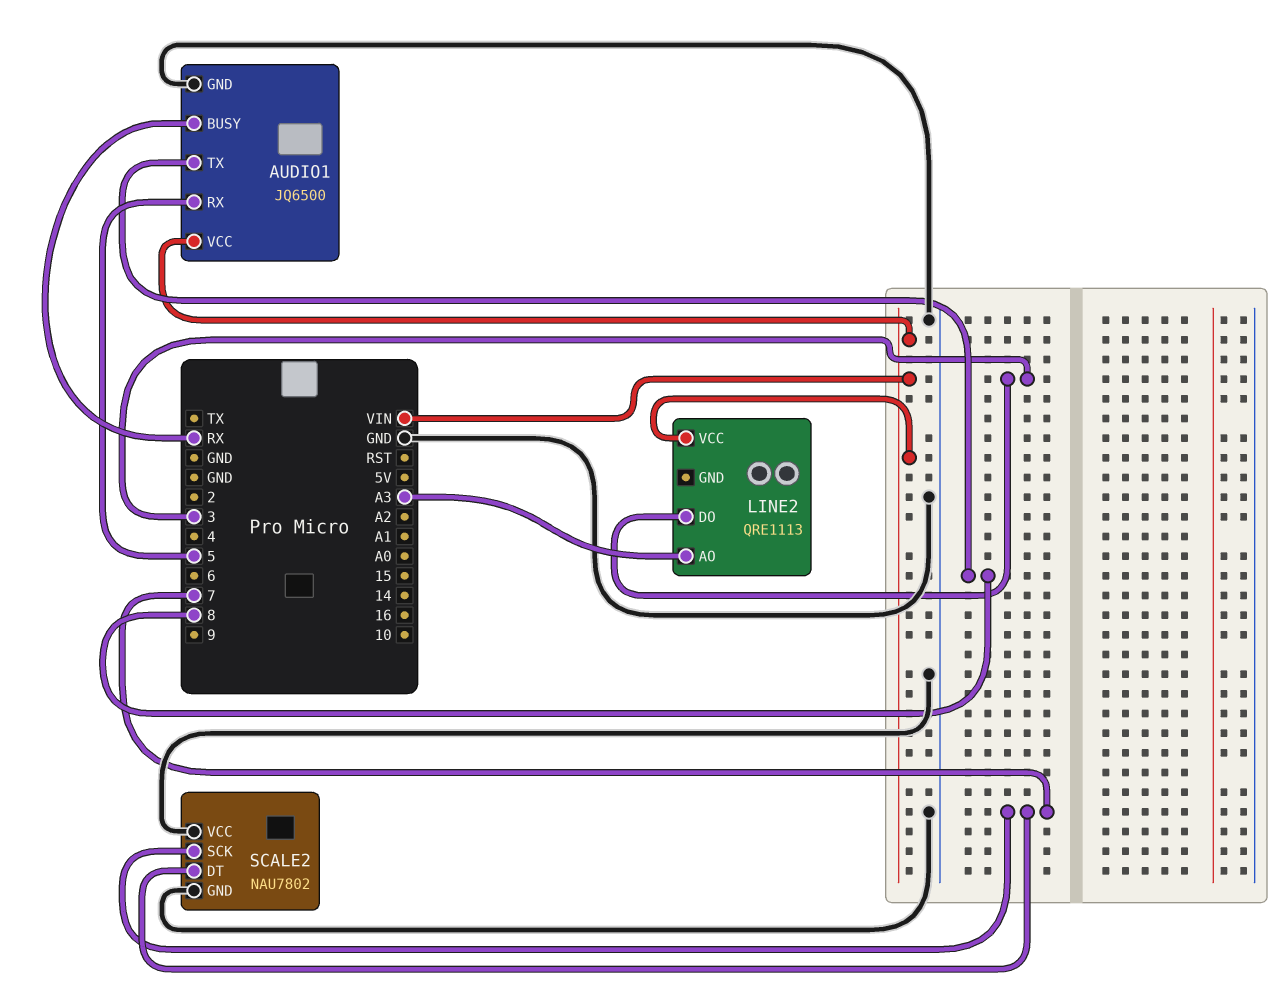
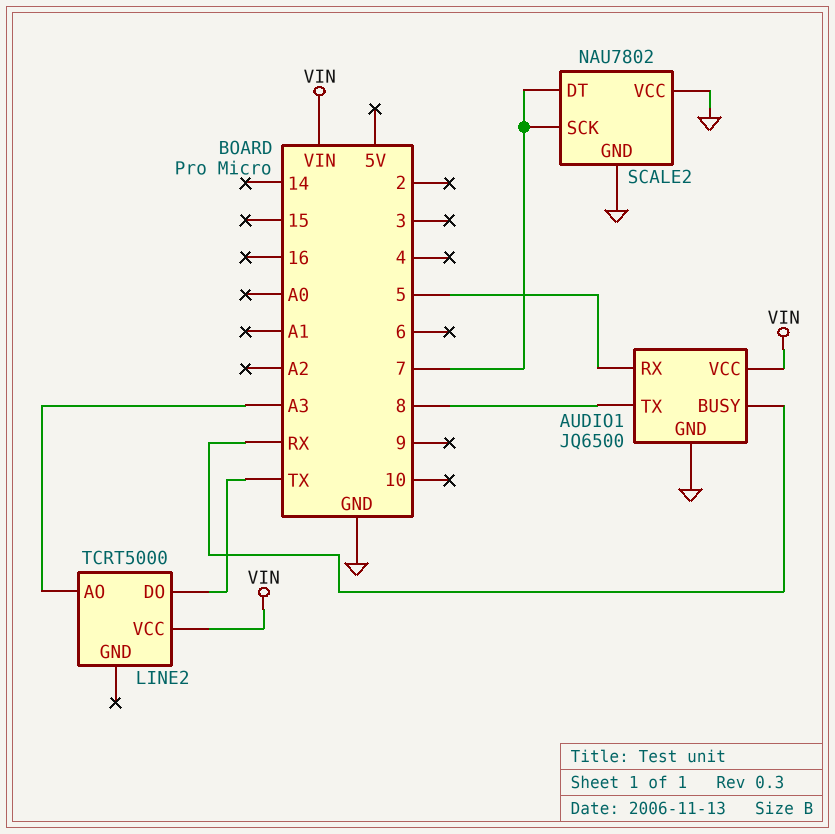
LINE2: QRE1113 -> TCRT5000
LINE2 pin DO: 3 -> TX

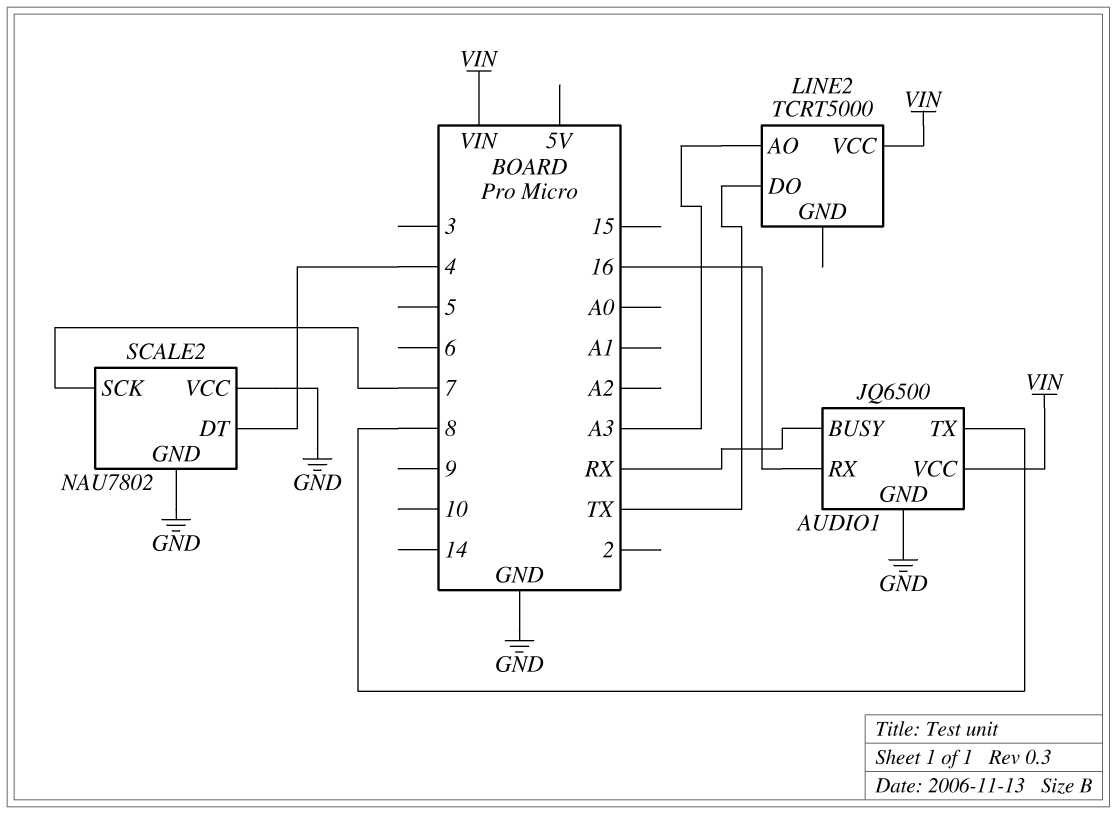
AUDIO1 pin RX: 5 -> 16
SCALE2 pin DT: 7 -> 4

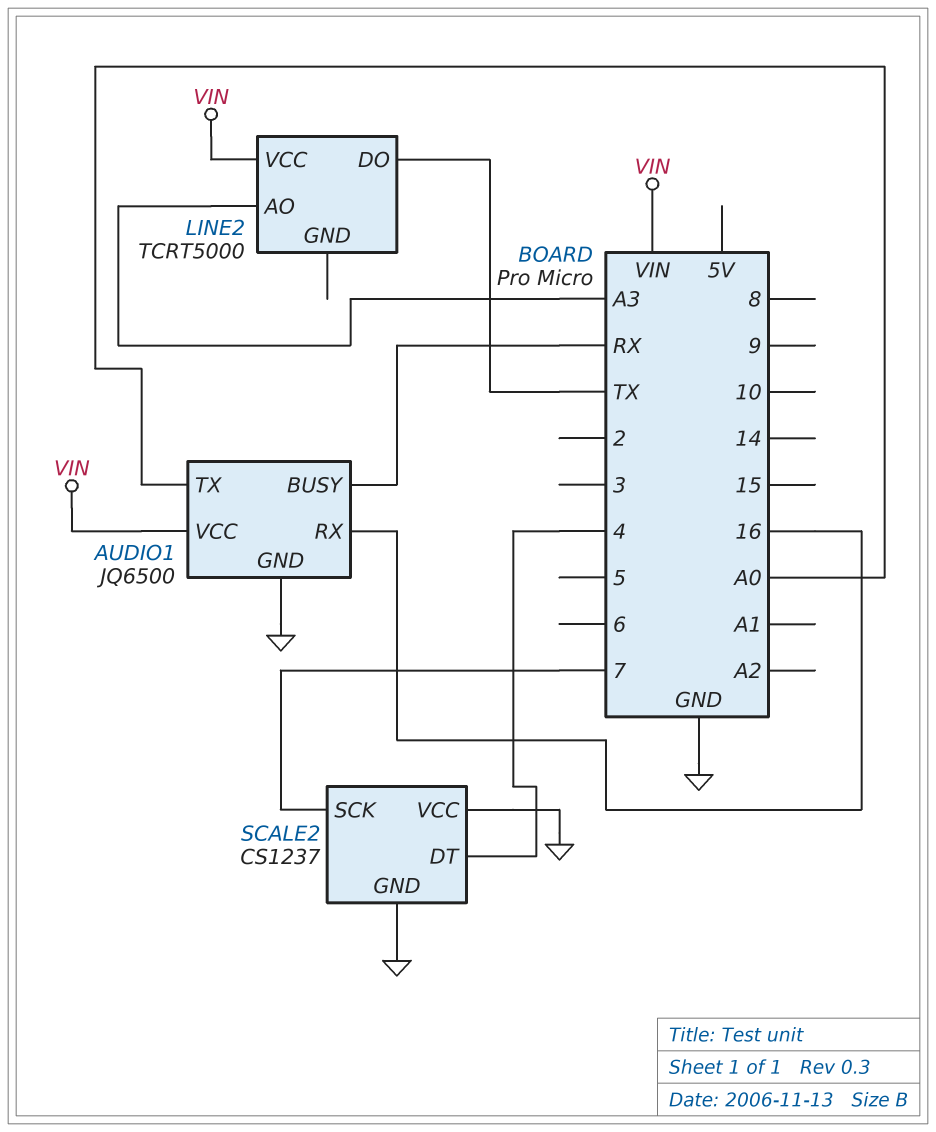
AUDIO1 pin TX: 8 -> A0
SCALE2: NAU7802 -> CS1237

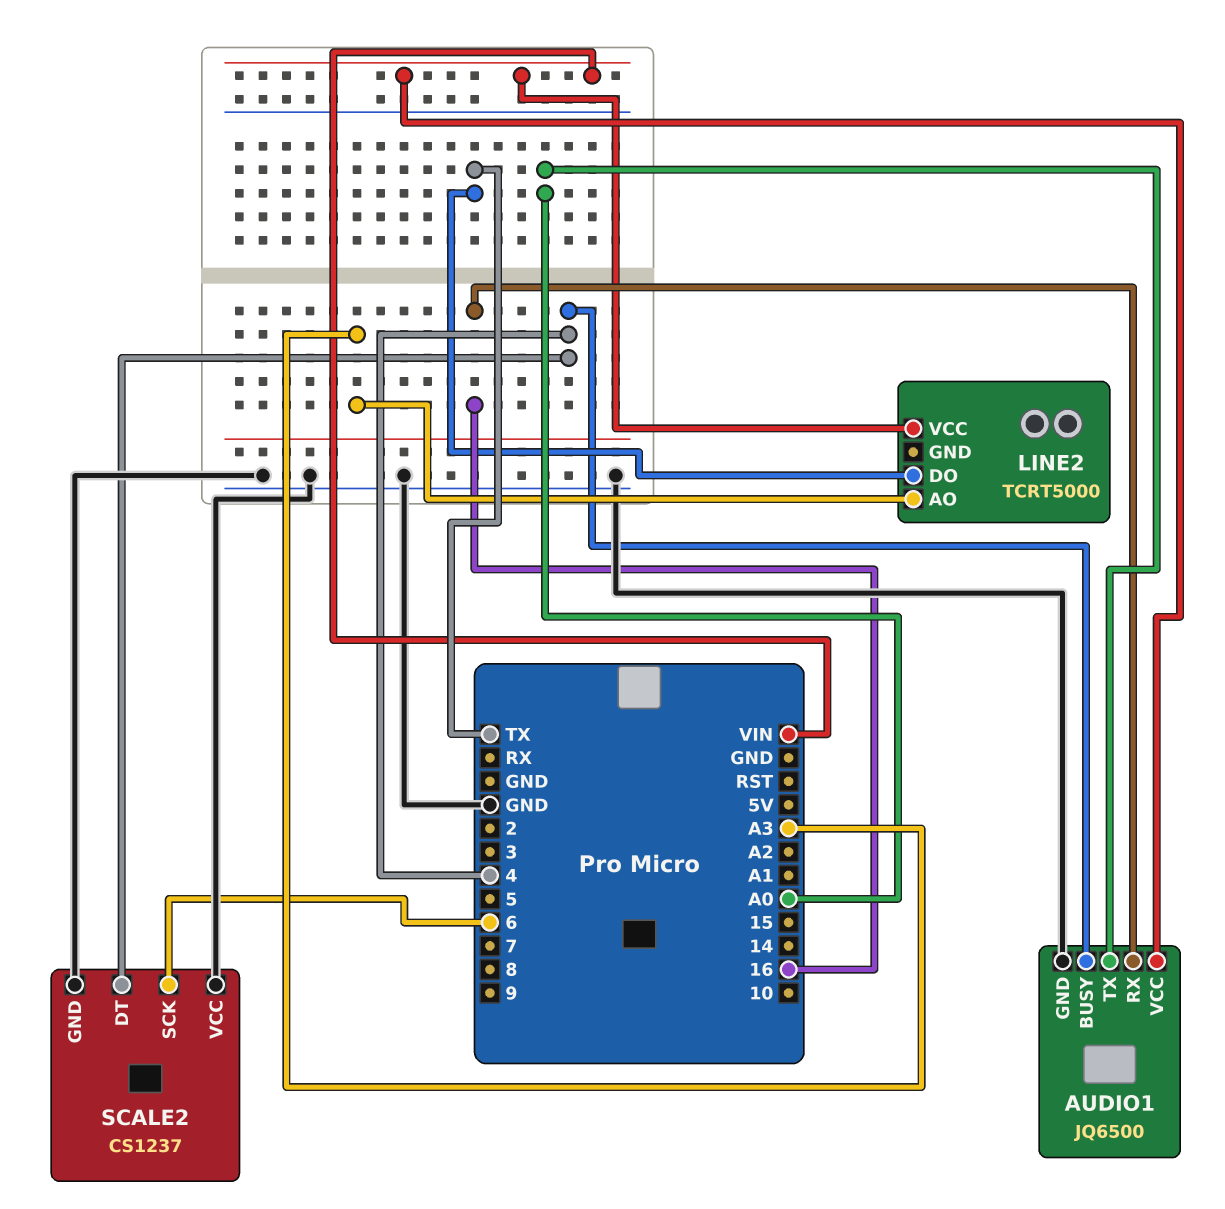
AUDIO1 pin BUSY: RX -> 4
SCALE2 pin SCK: 7 -> 6

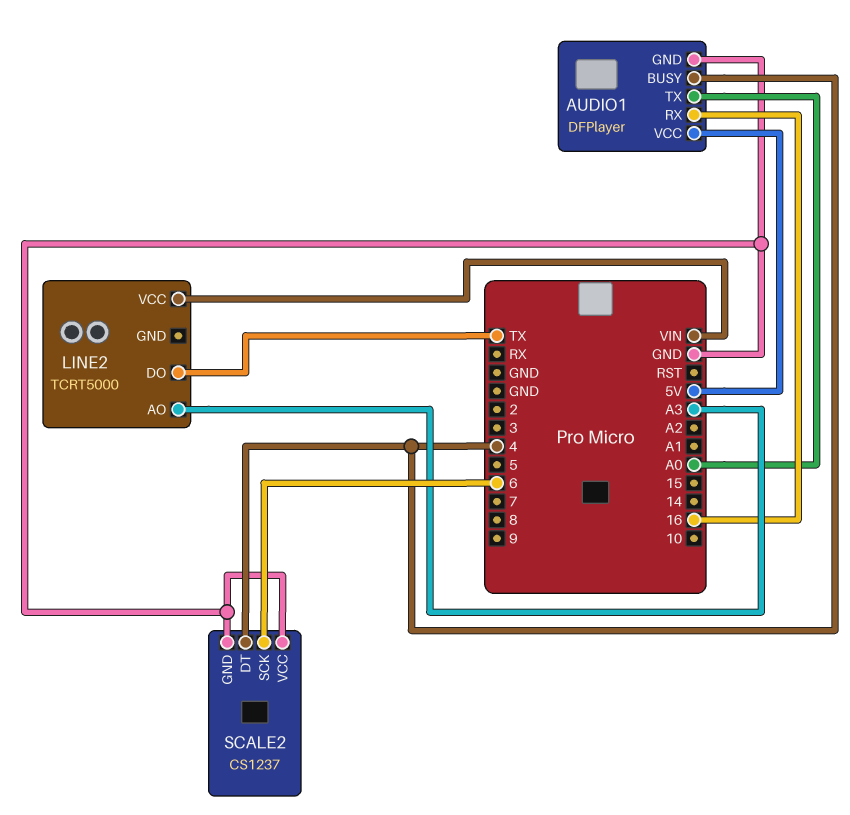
AUDIO1: JQ6500 -> DFPlayer
AUDIO1 pin VCC: VIN -> 5V

